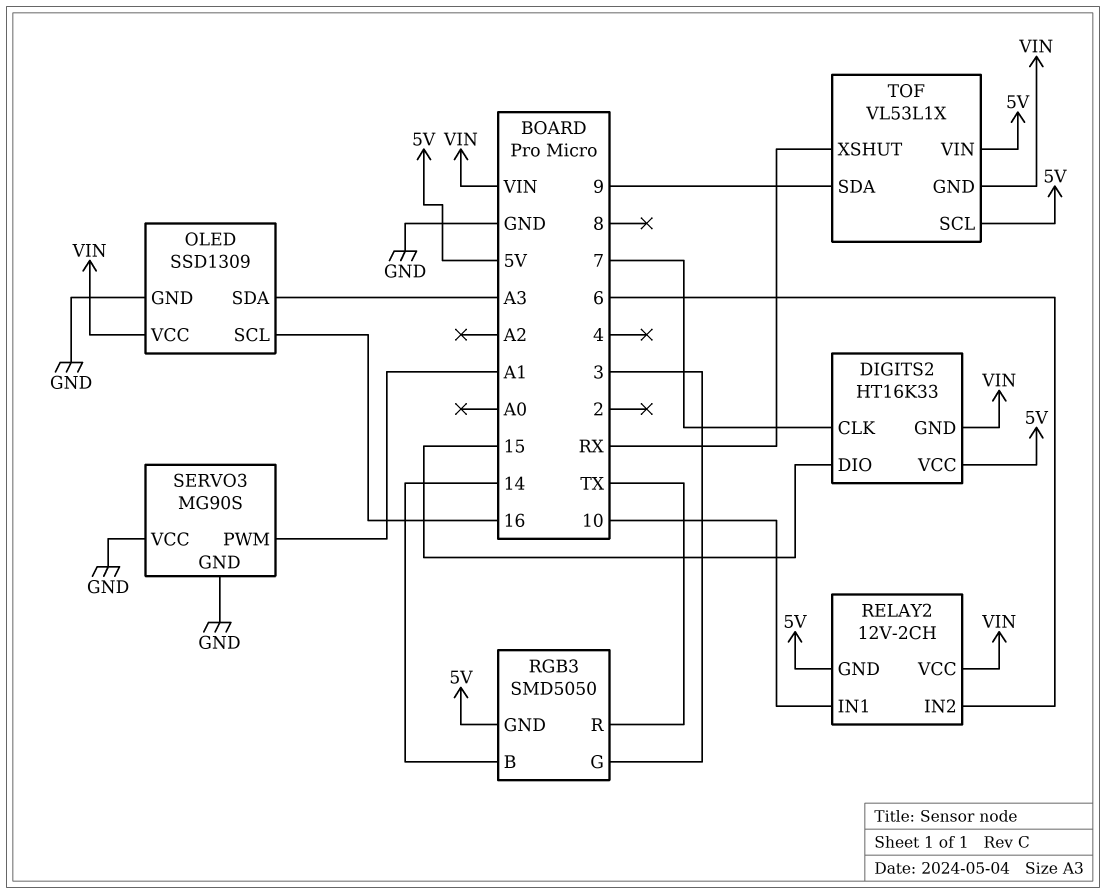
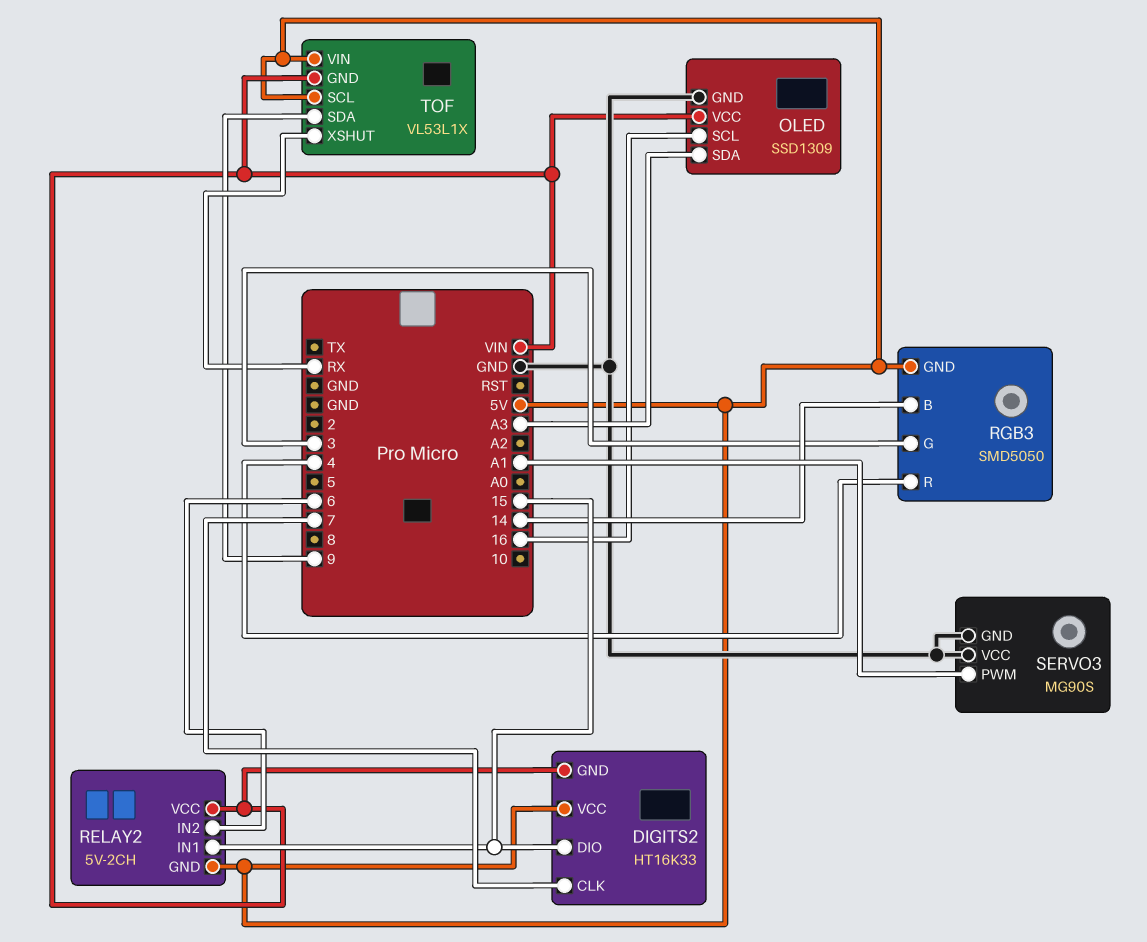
RELAY2: 12V-2CH -> 5V-2CH
RELAY2 pin IN1: 10 -> 15
RGB3 pin R: TX -> 4

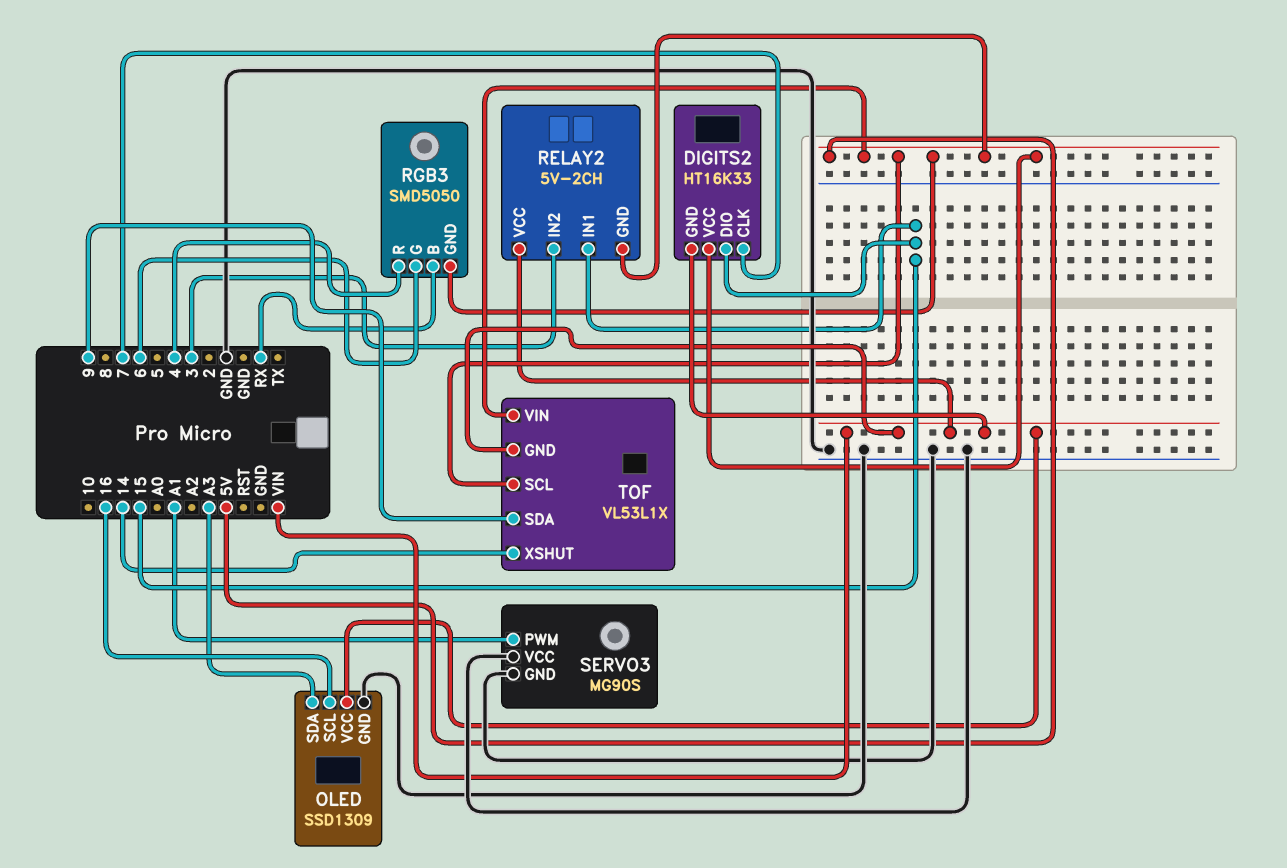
RELAY2 pin IN2: 6 -> 3
RGB3 pin B: 14 -> RX
RGB3 pin G: 3 -> 6
TOF pin XSHUT: RX -> 14

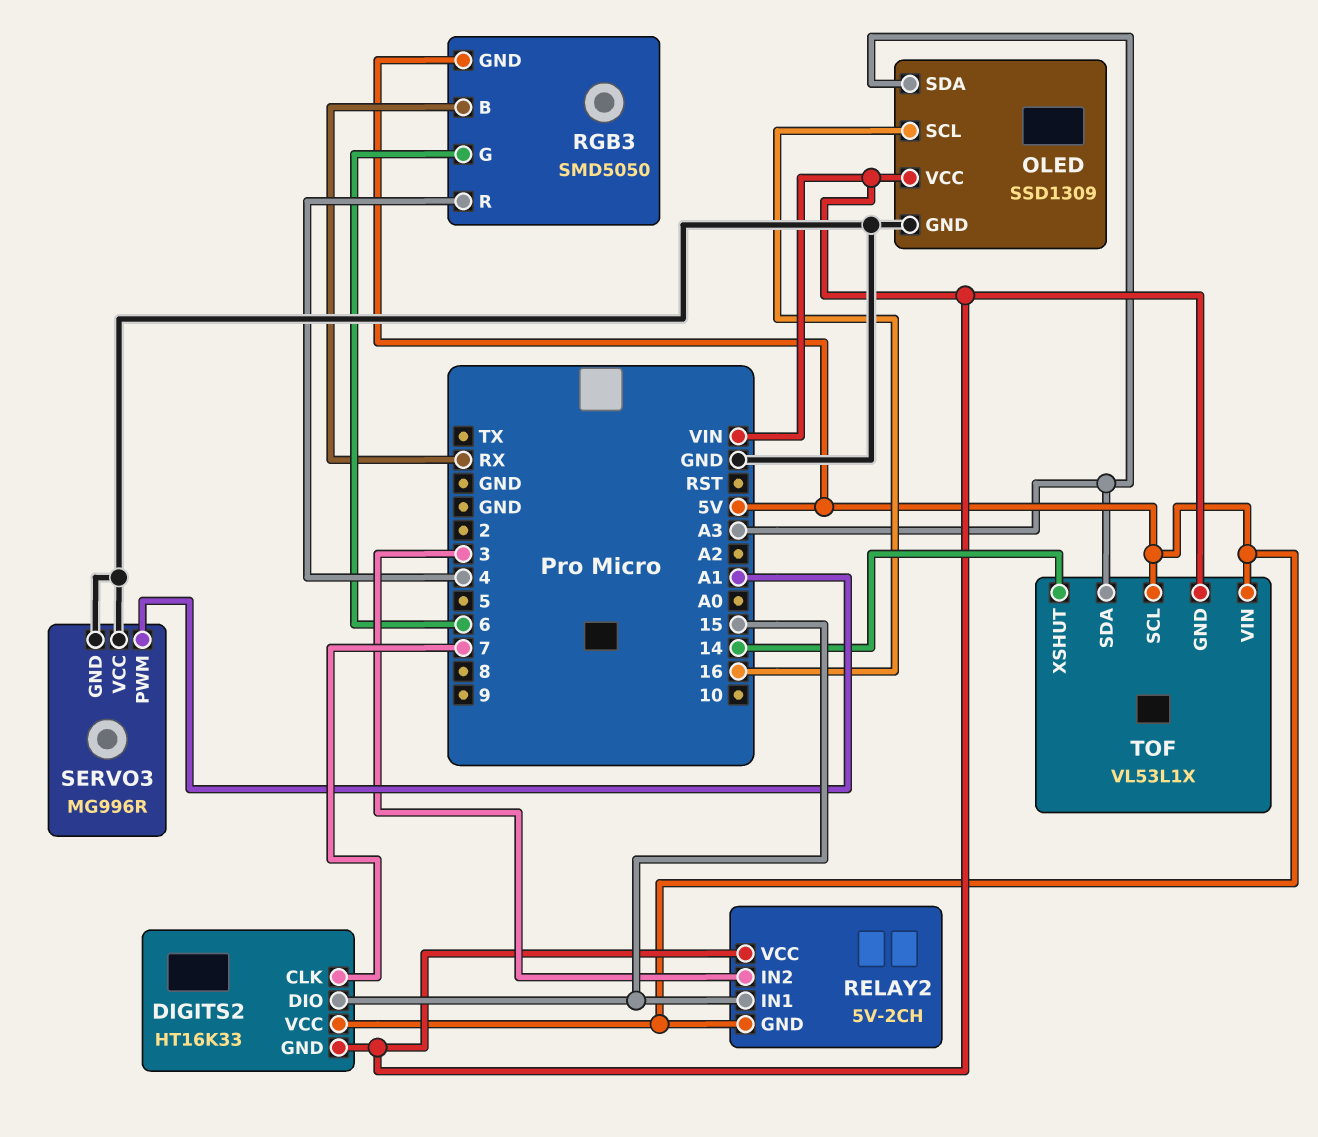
SERVO3: MG90S -> MG996R
TOF pin SDA: 9 -> A3

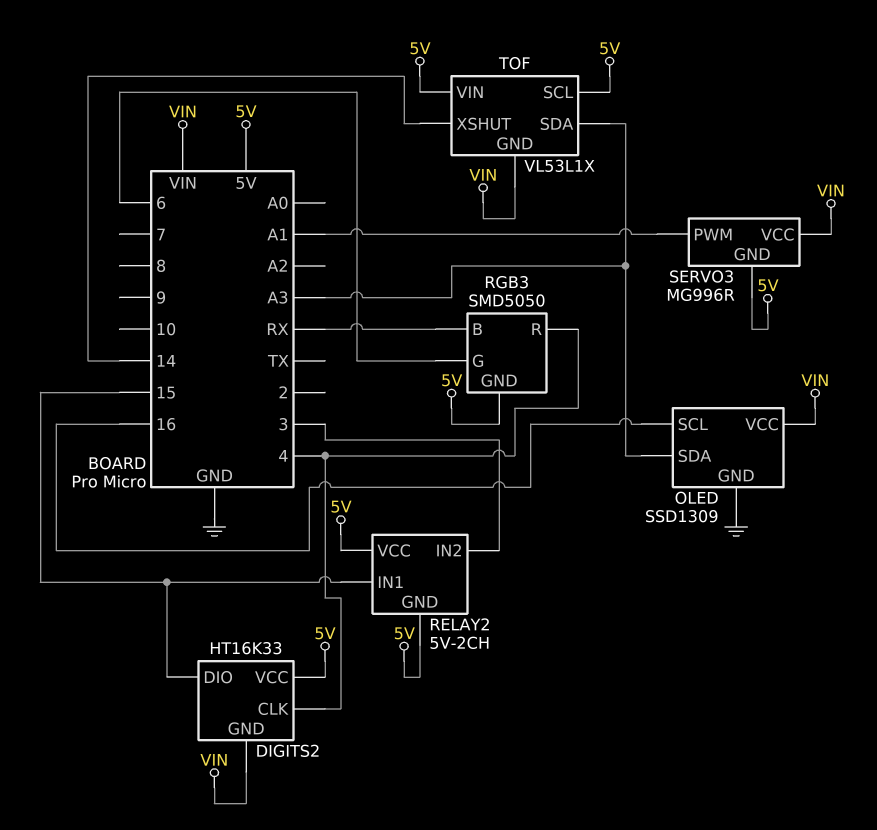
DIGITS2 pin CLK: 7 -> 4
RELAY2 pin VCC: VIN -> 5V
SERVO3 pin GND: GND -> 5V
SERVO3 pin VCC: GND -> VIN

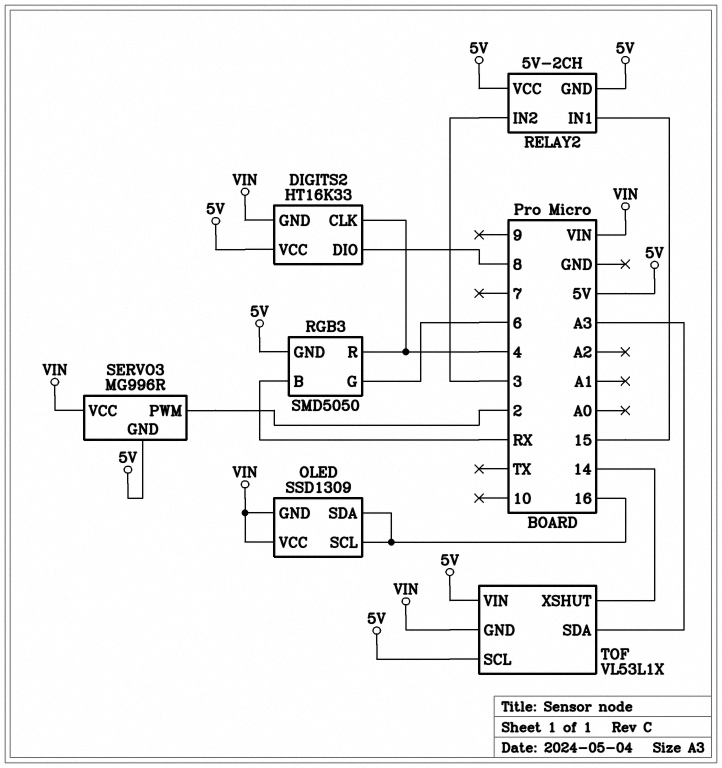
DIGITS2 pin DIO: 15 -> 8
OLED pin GND: GND -> VIN
OLED pin SDA: A3 -> 16
SERVO3 pin PWM: A1 -> 2

